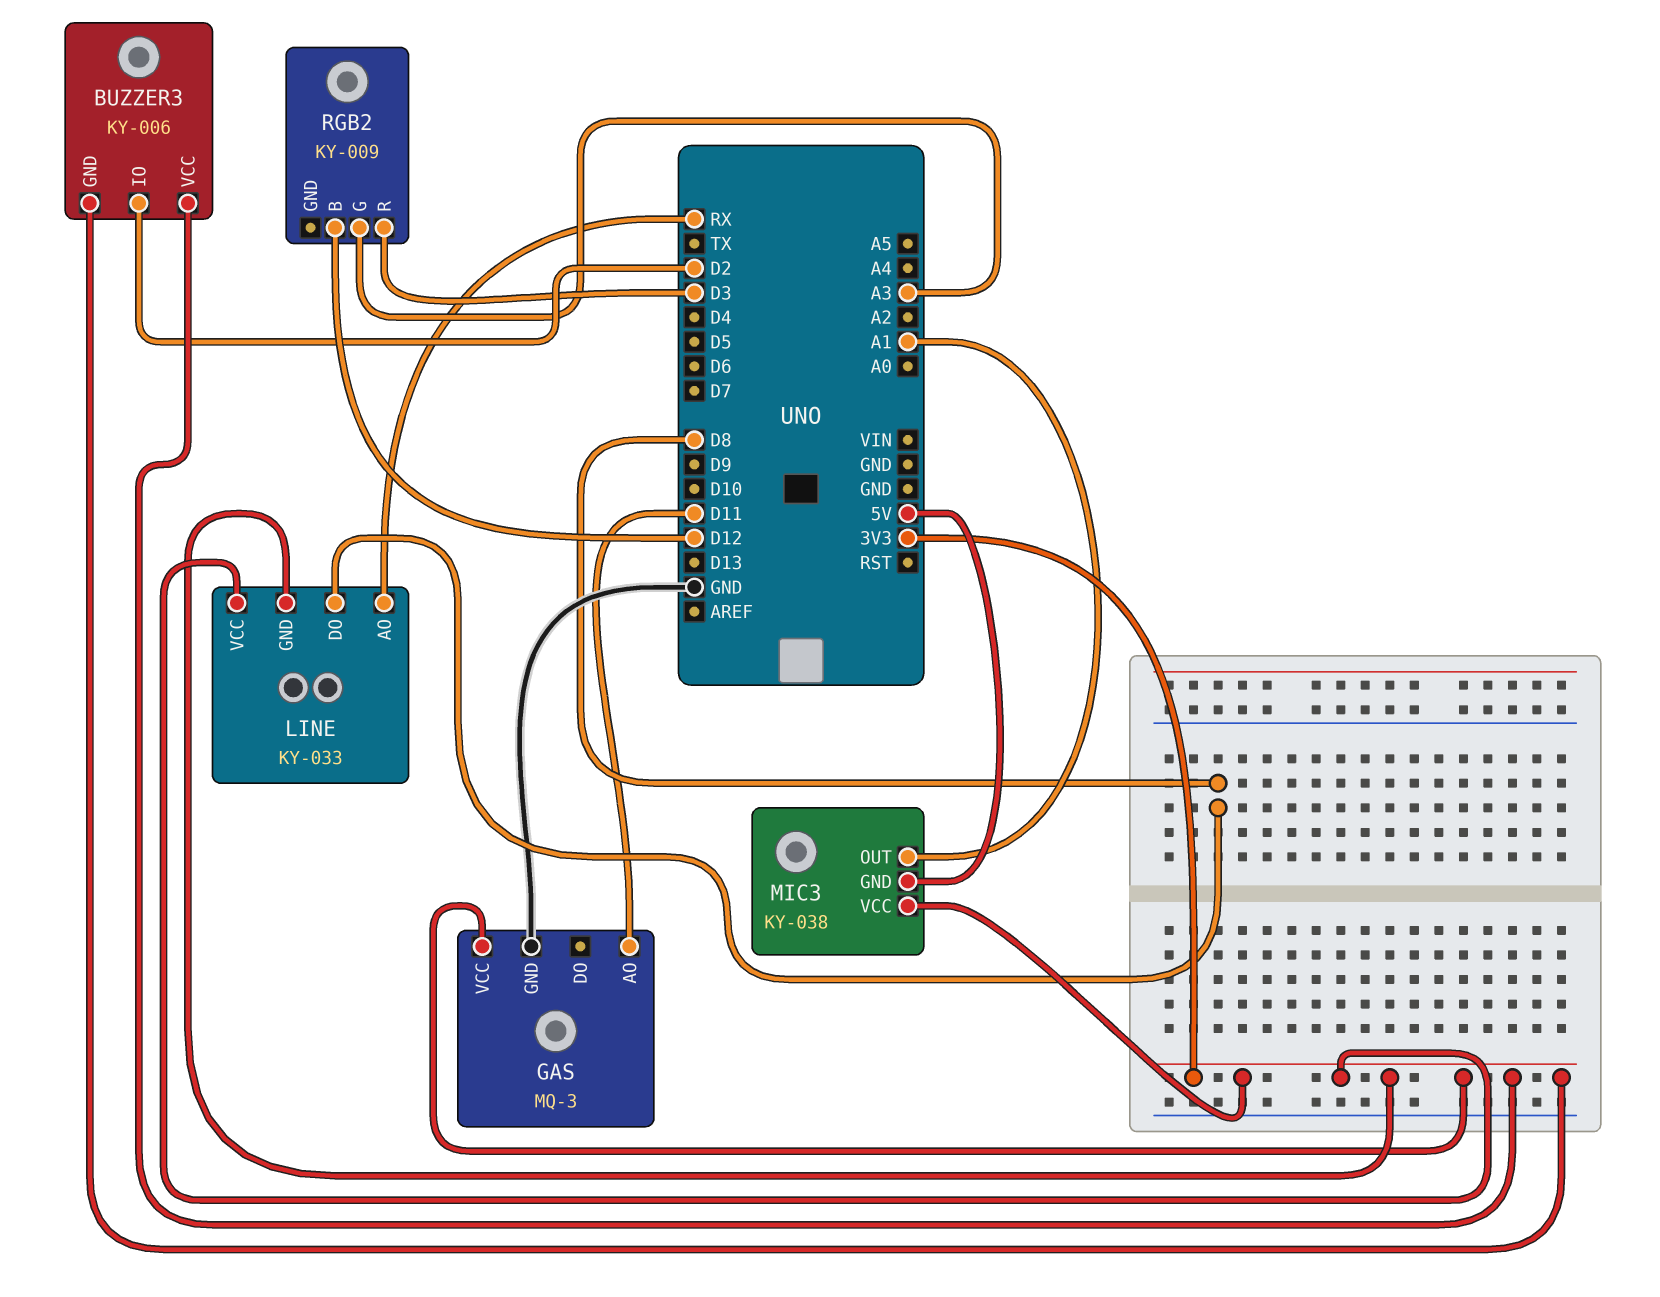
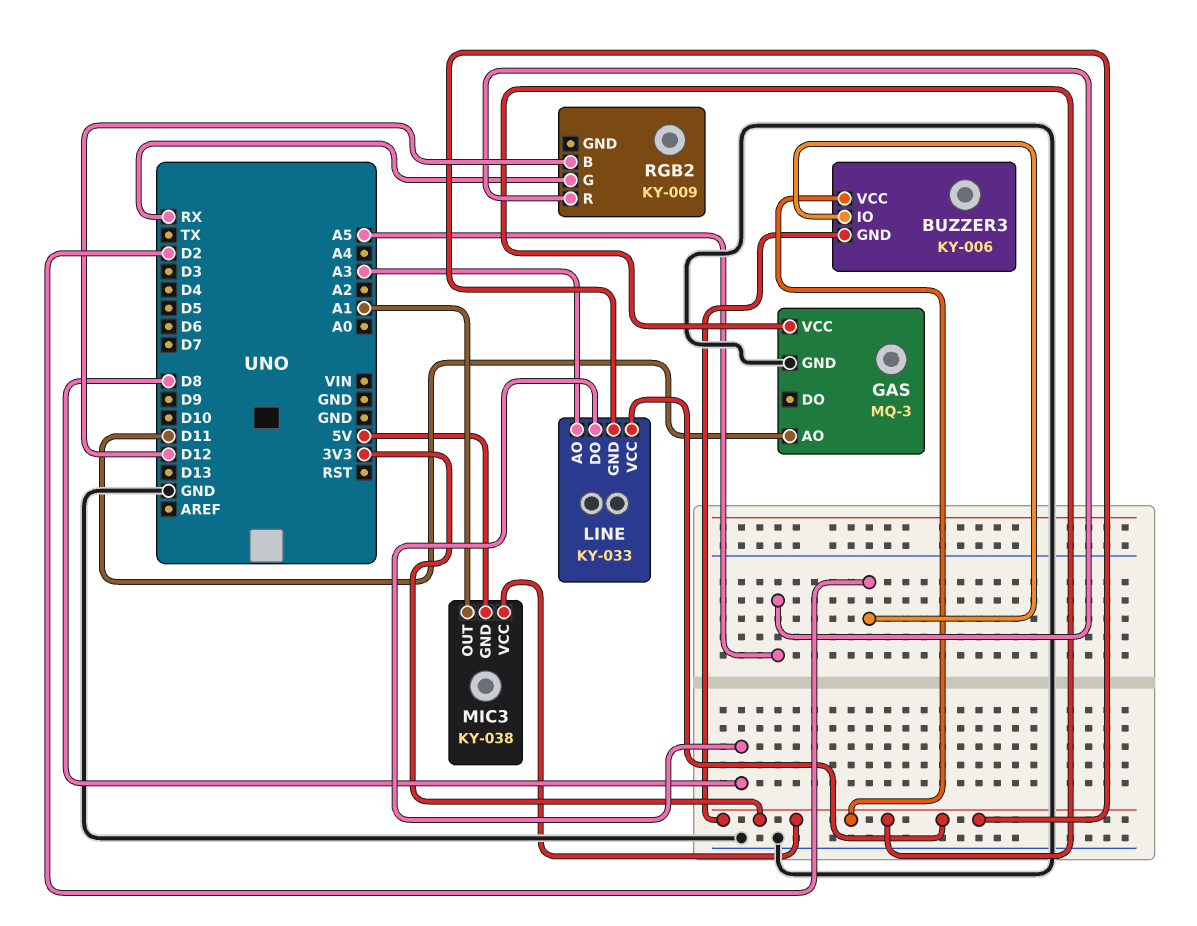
LINE pin AO: RX -> A3
RGB2 pin G: A3 -> RX
RGB2 pin R: D3 -> A5

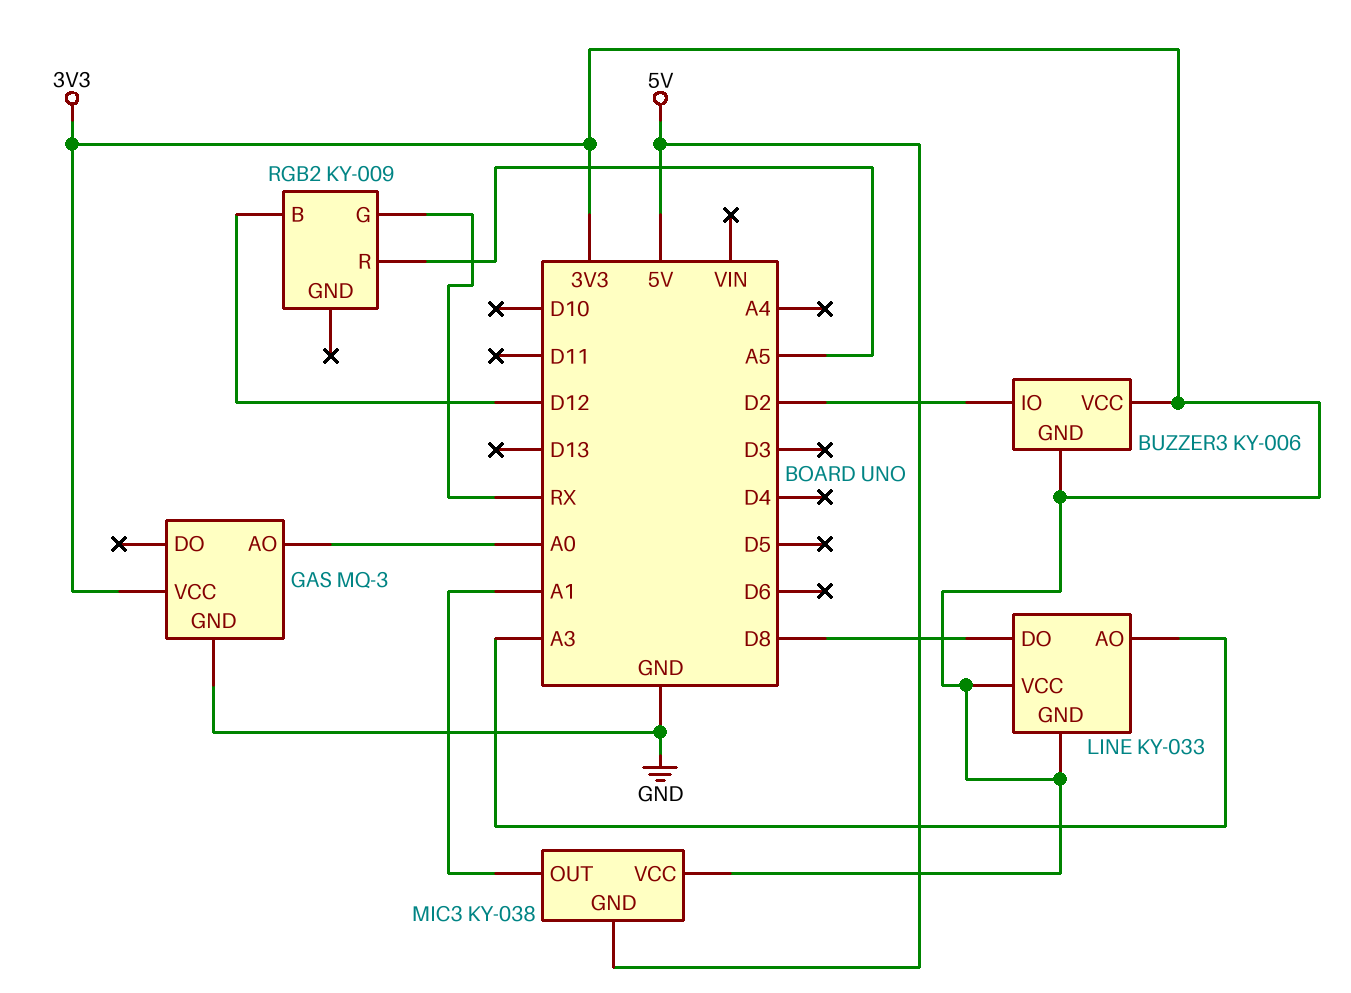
GAS pin AO: D11 -> A0

